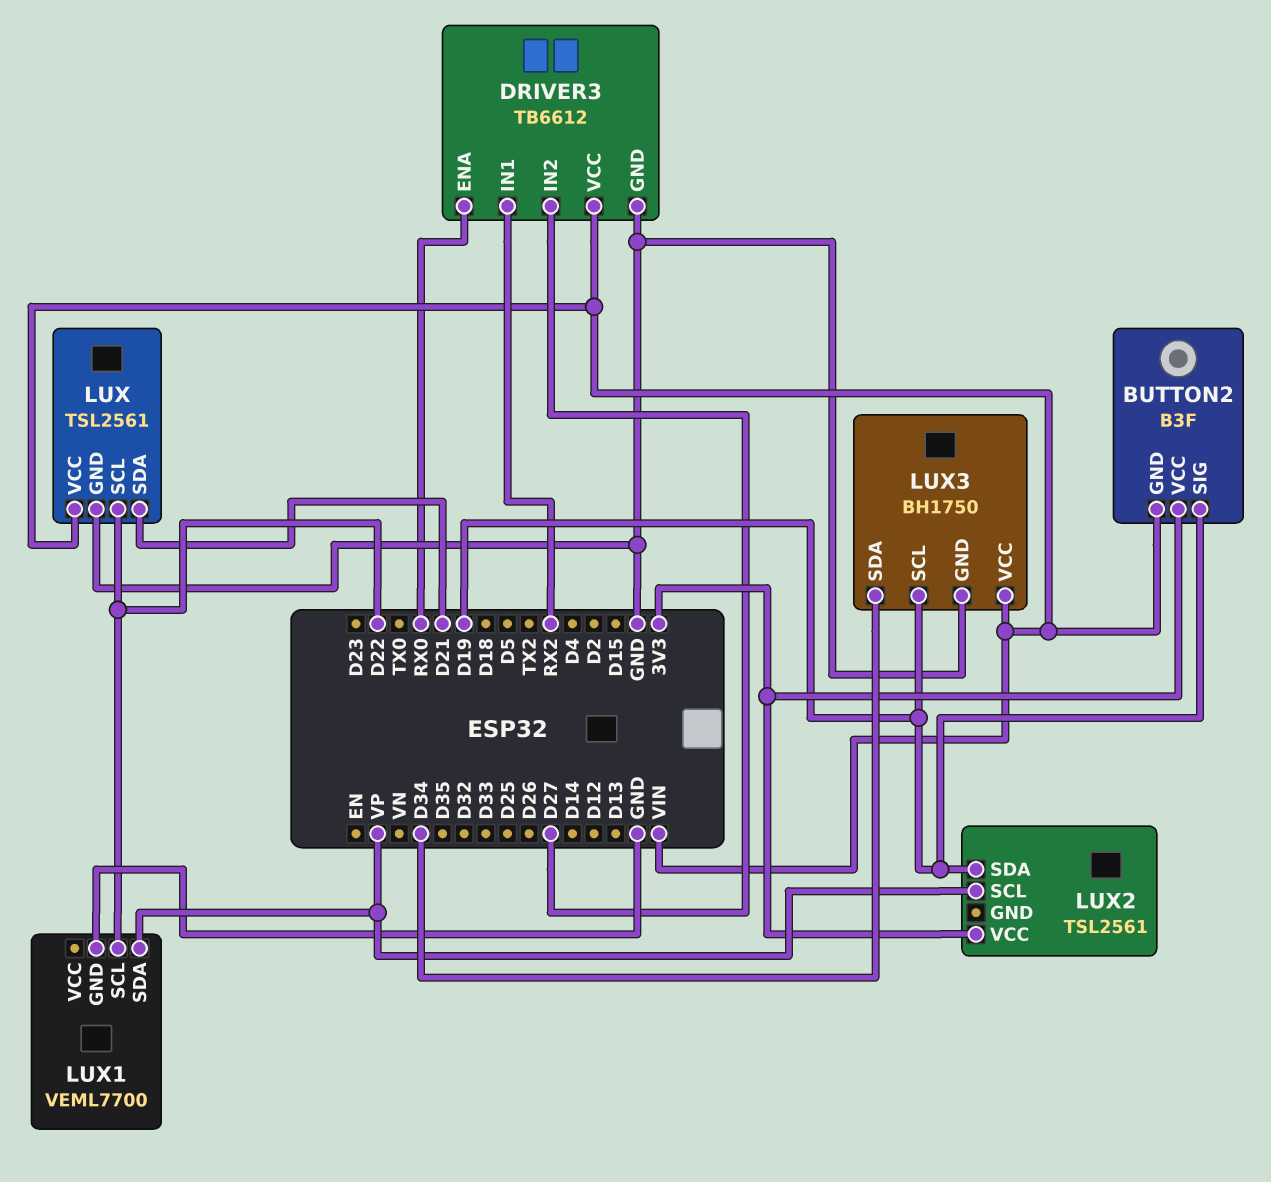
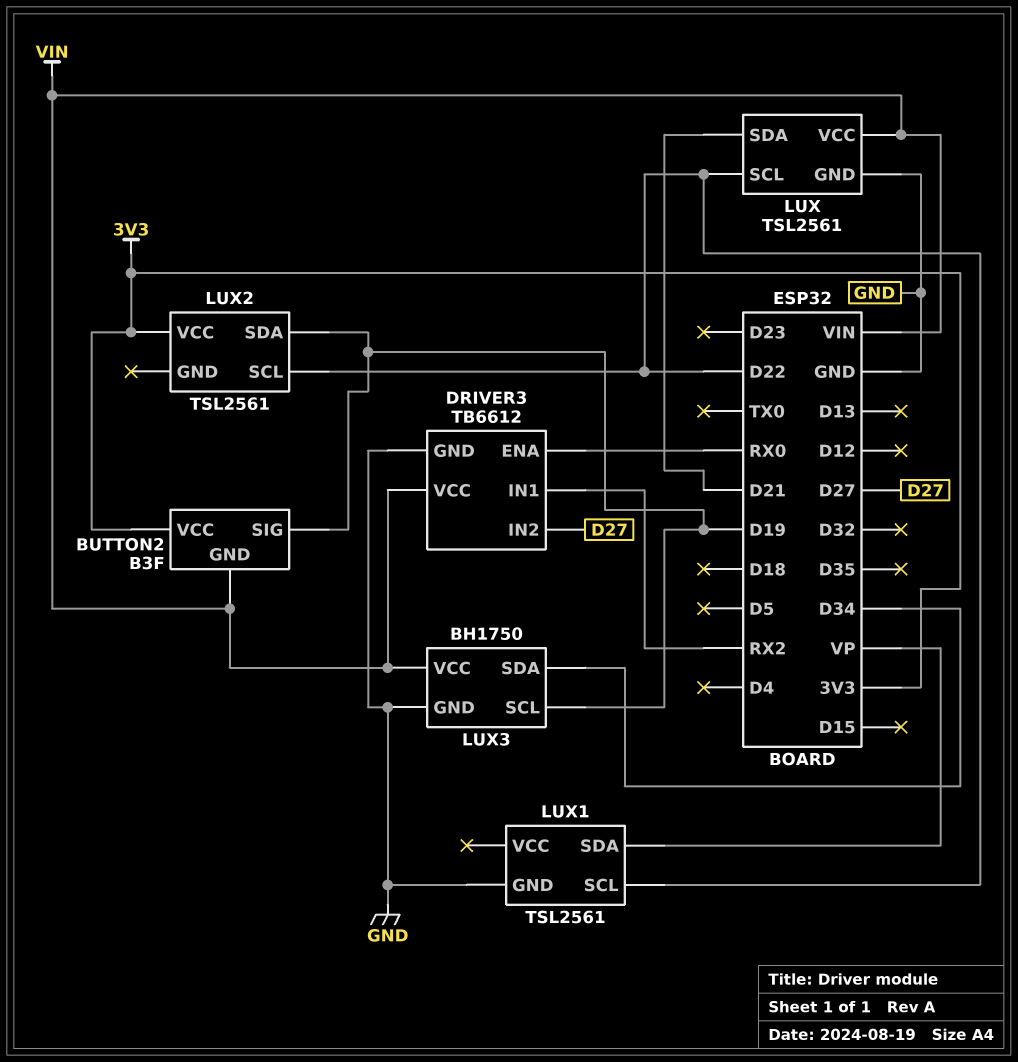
LUX1: VEML7700 -> TSL2561
LUX2 pin SCL: VP -> D22

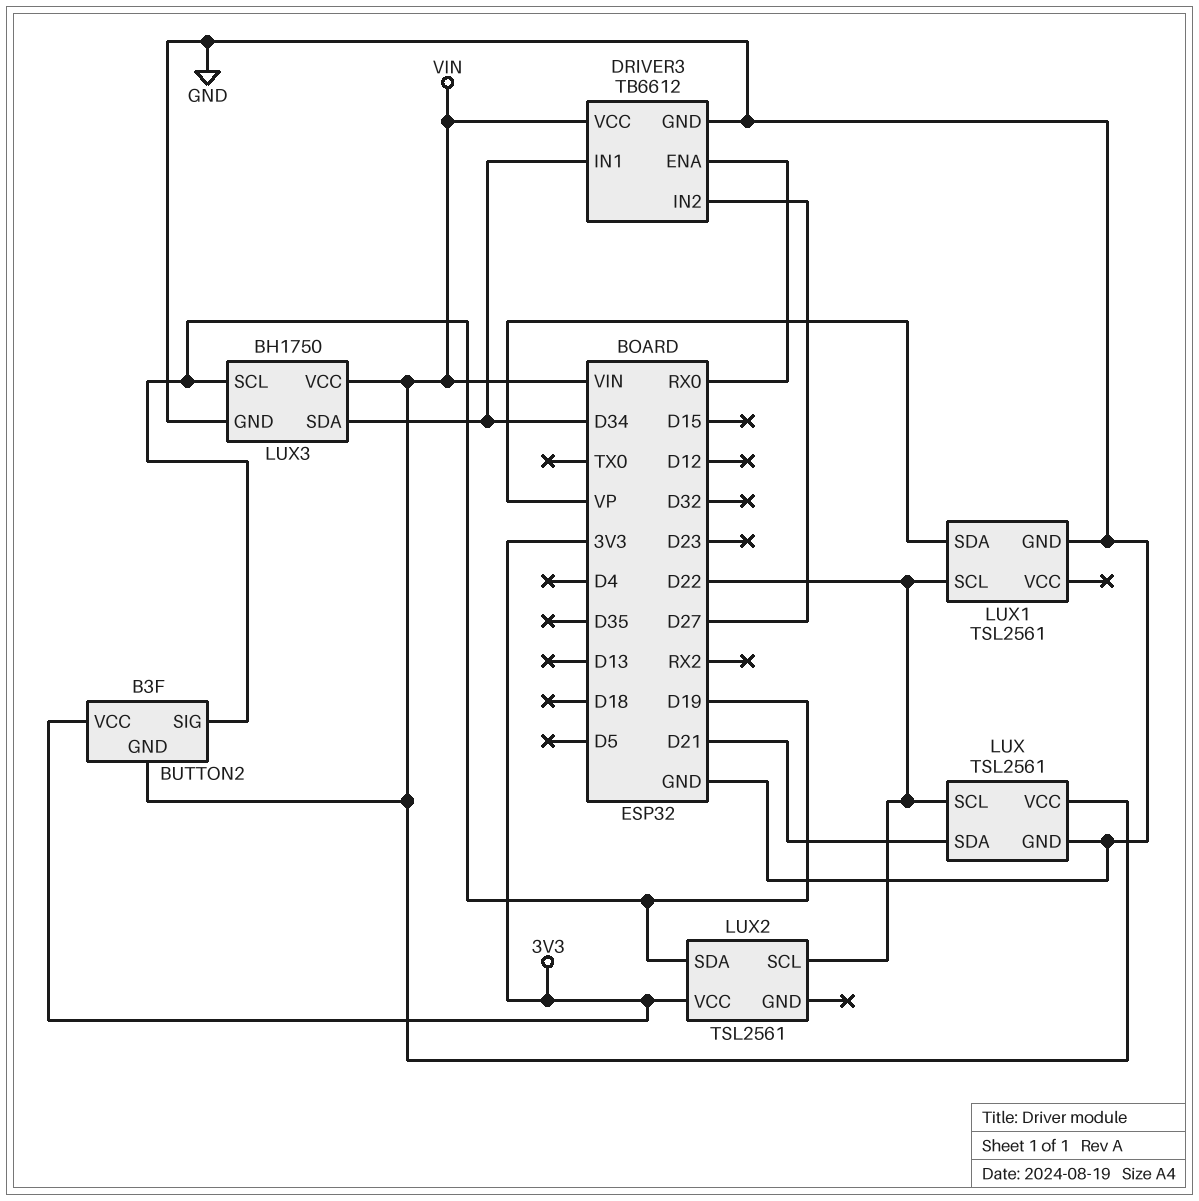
DRIVER3 pin IN1: RX2 -> D34

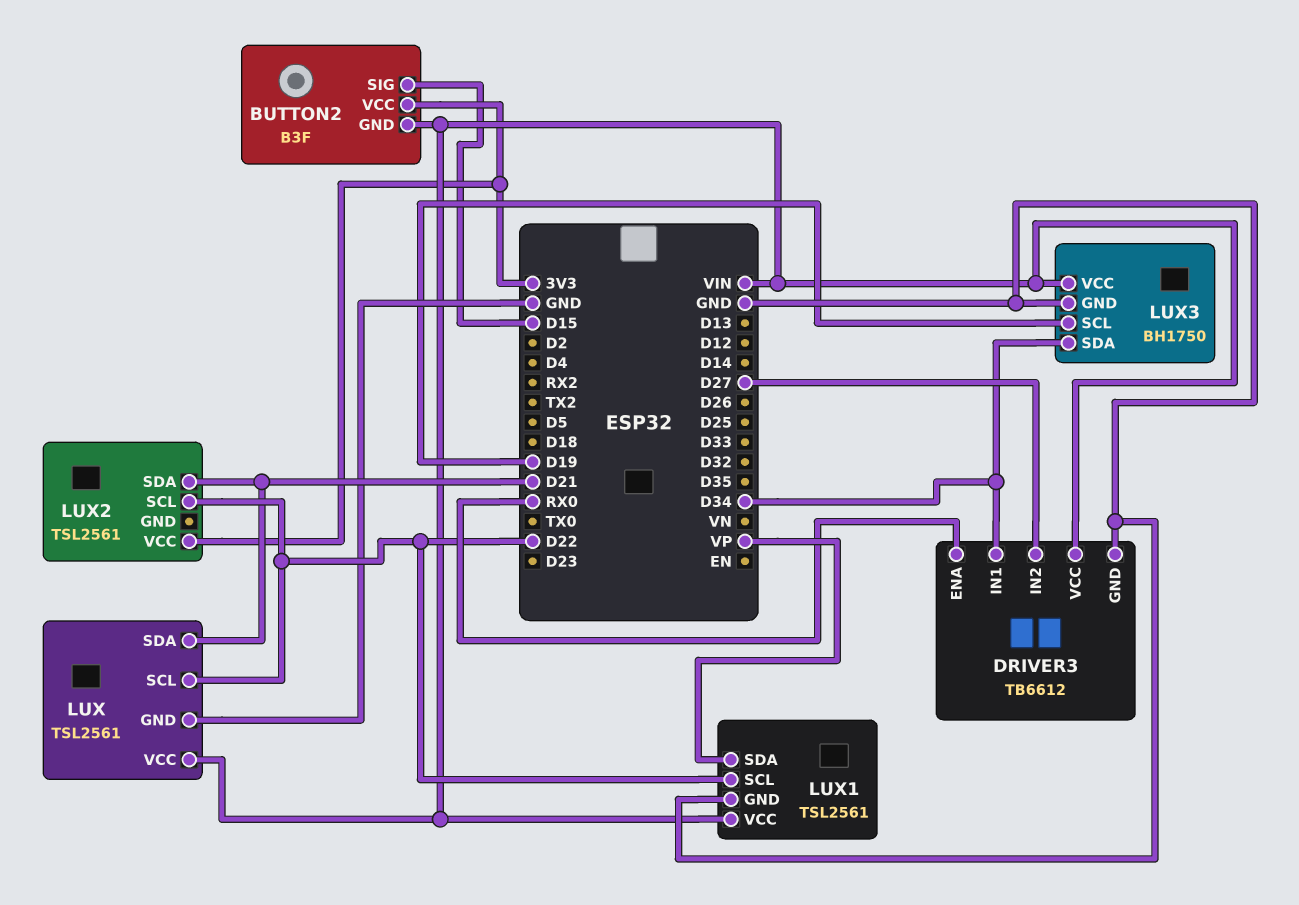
BUTTON2 pin SIG: D19 -> D15
LUX1 pin VCC: none -> VIN
LUX2 pin SDA: D19 -> D21

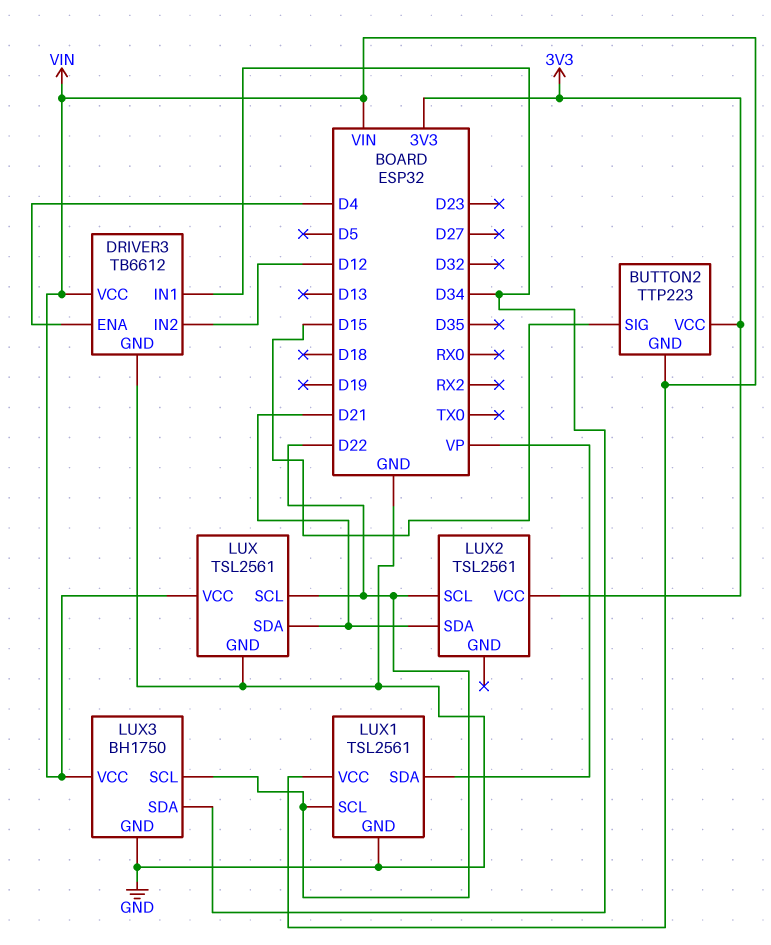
BUTTON2: B3F -> TTP223
DRIVER3 pin ENA: RX0 -> D4
DRIVER3 pin IN2: D27 -> D12
LUX3 pin SCL: D19 -> D22

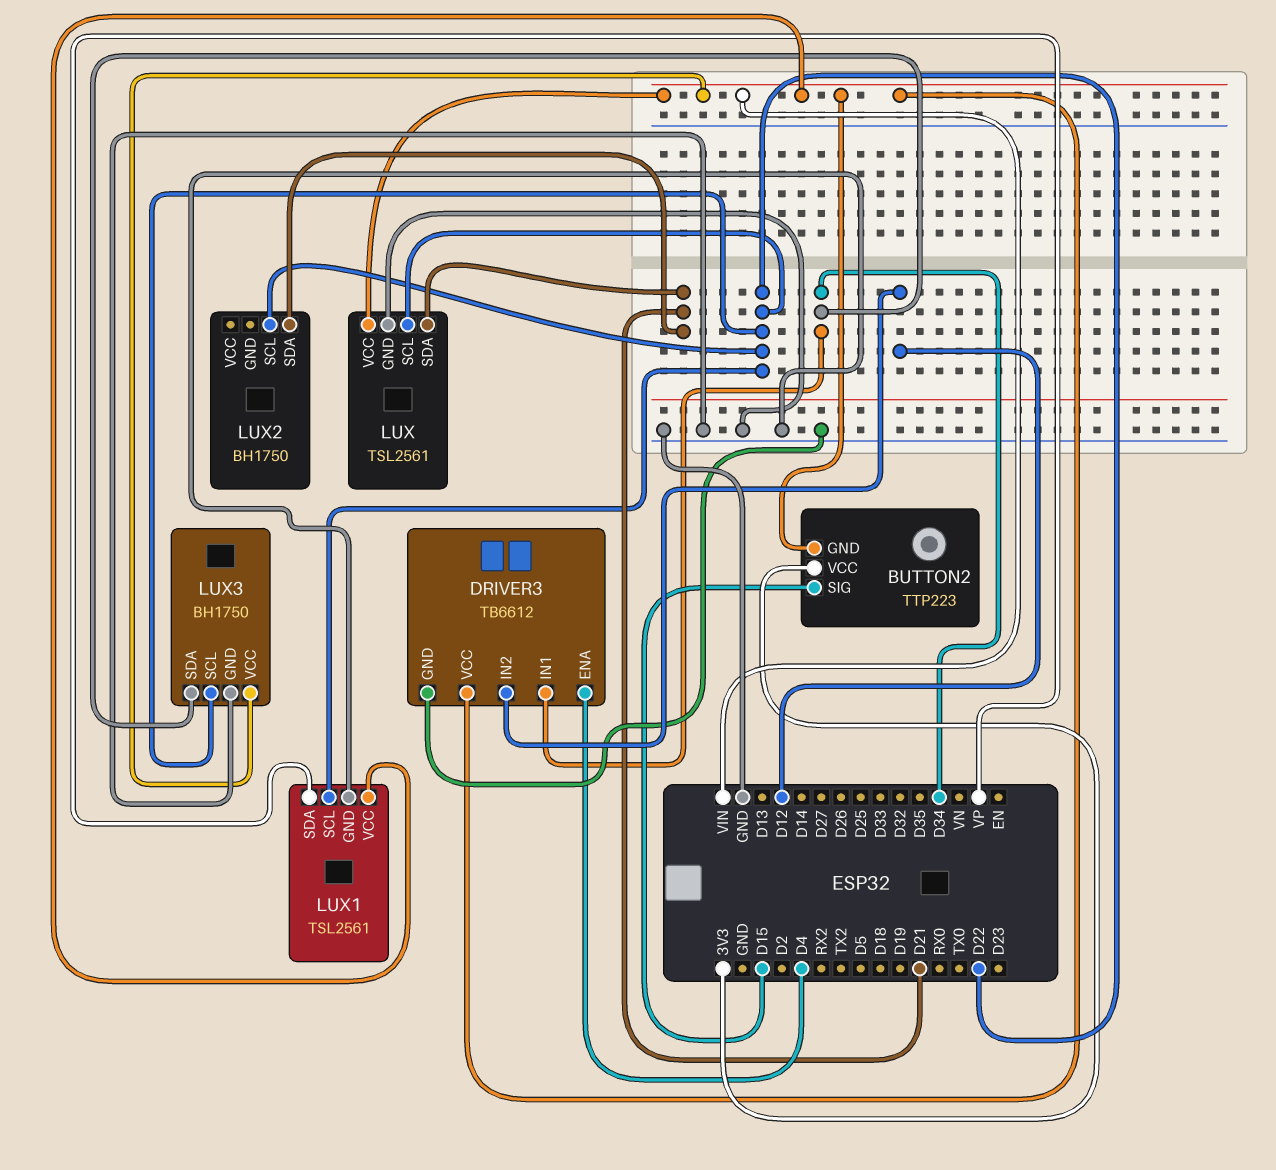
LUX2: TSL2561 -> BH1750
LUX2 pin VCC: 3V3 -> none

